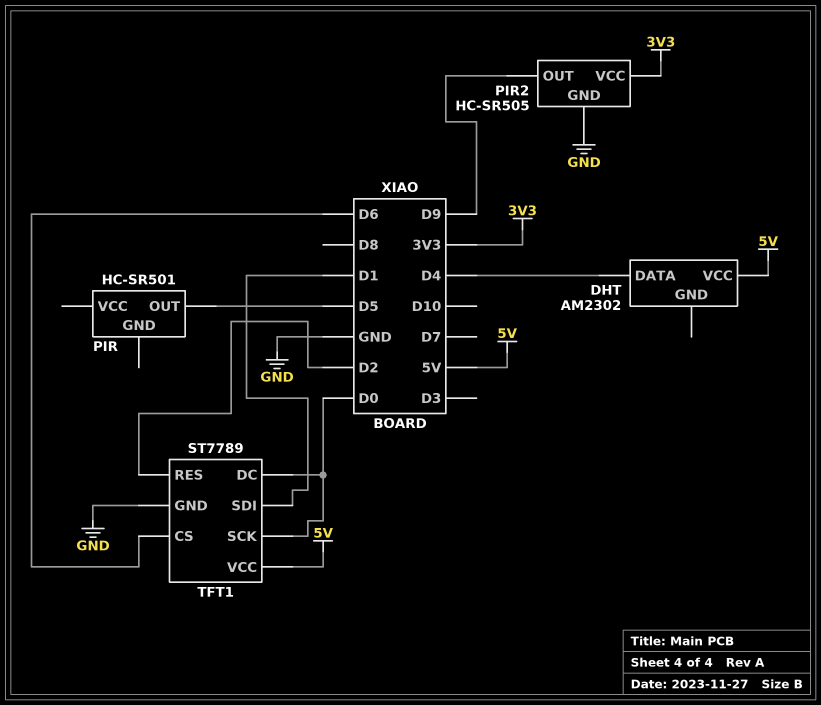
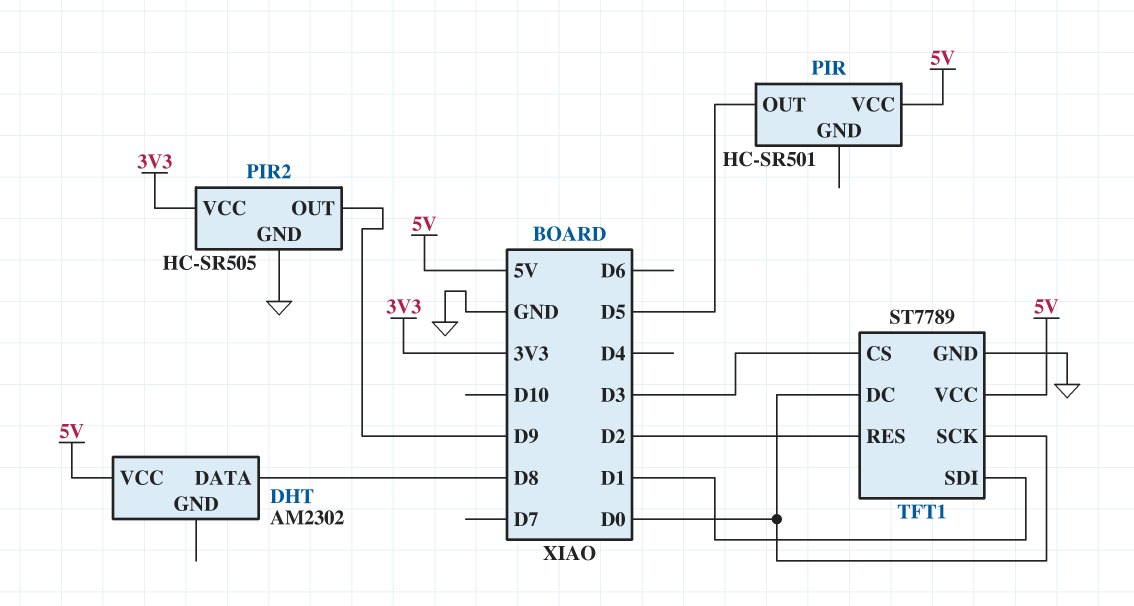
DHT pin DATA: D4 -> D8
PIR pin VCC: none -> 5V
TFT1 pin CS: D6 -> D3

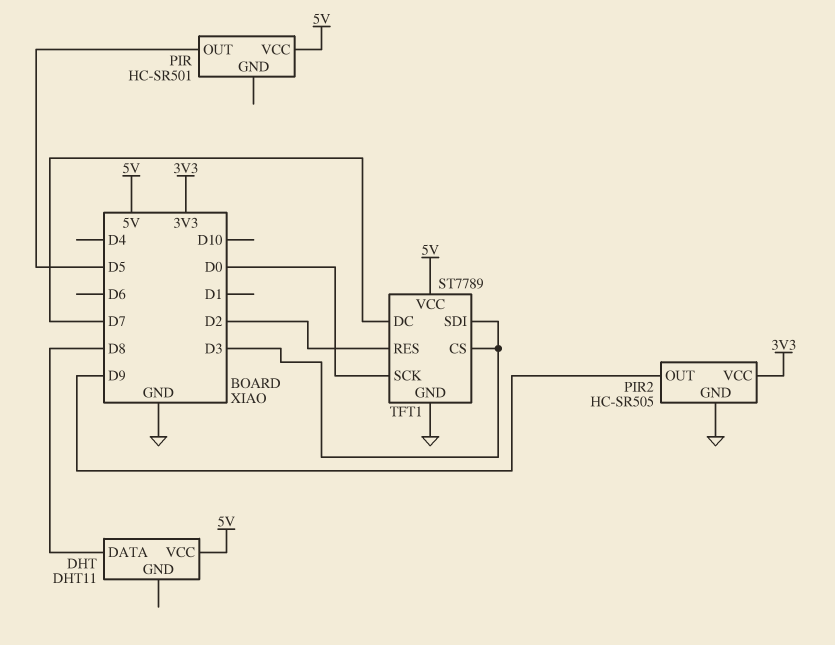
DHT: AM2302 -> DHT11
TFT1 pin DC: D0 -> D7
TFT1 pin SDI: D1 -> D3

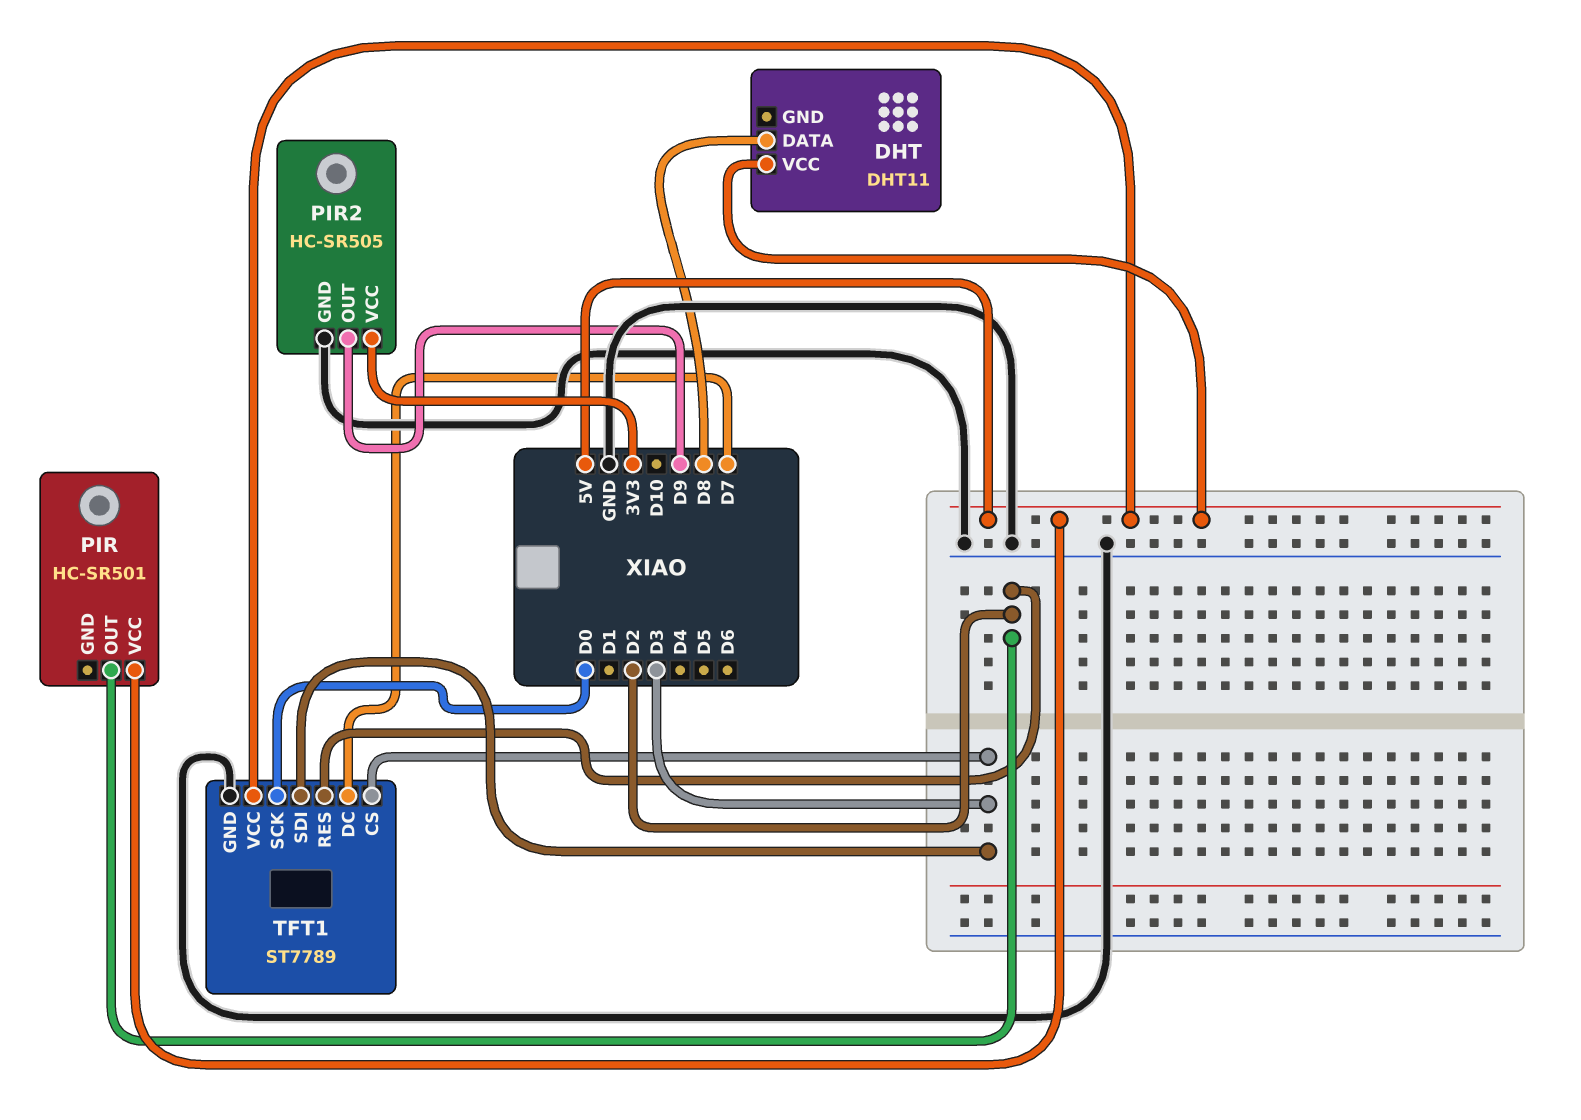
PIR pin OUT: D5 -> D2

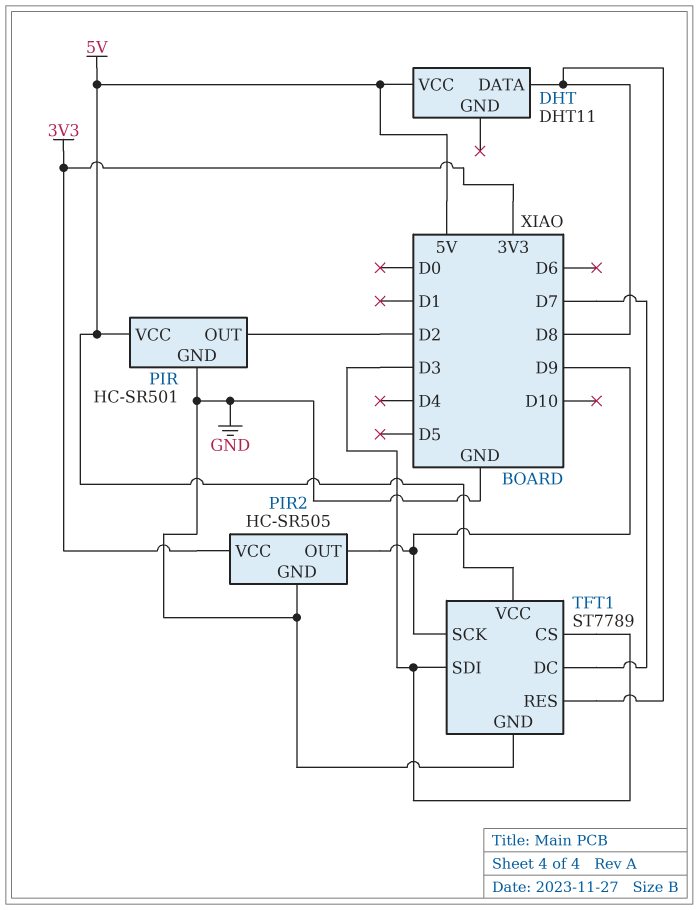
PIR pin GND: none -> GND
TFT1 pin RES: D2 -> D8
TFT1 pin SCK: D0 -> D9

